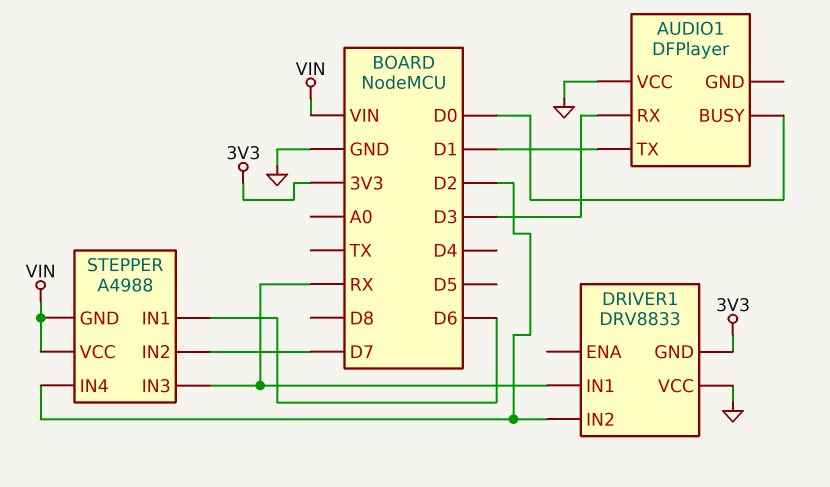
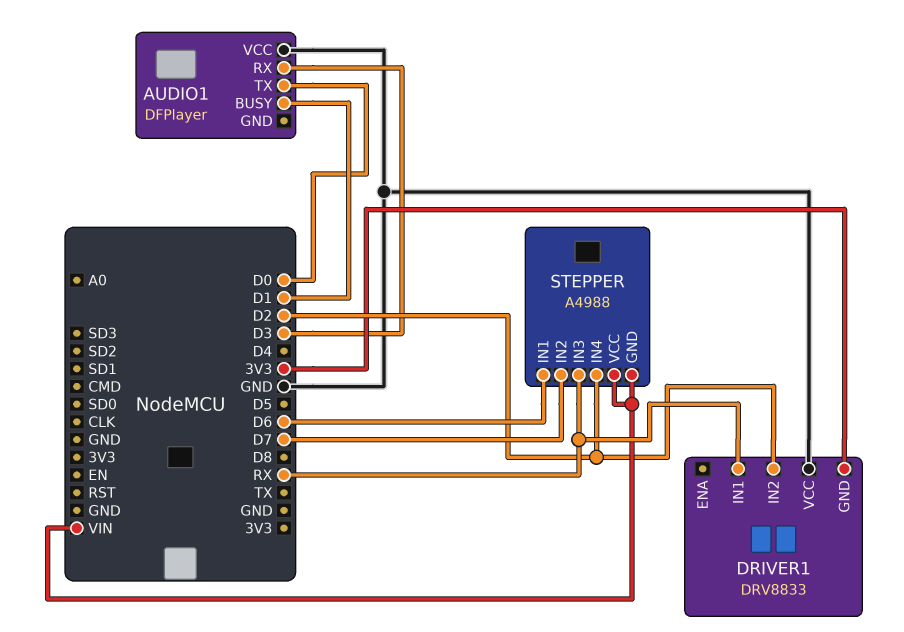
AUDIO1 pin BUSY: D0 -> D1
AUDIO1 pin TX: D1 -> D0

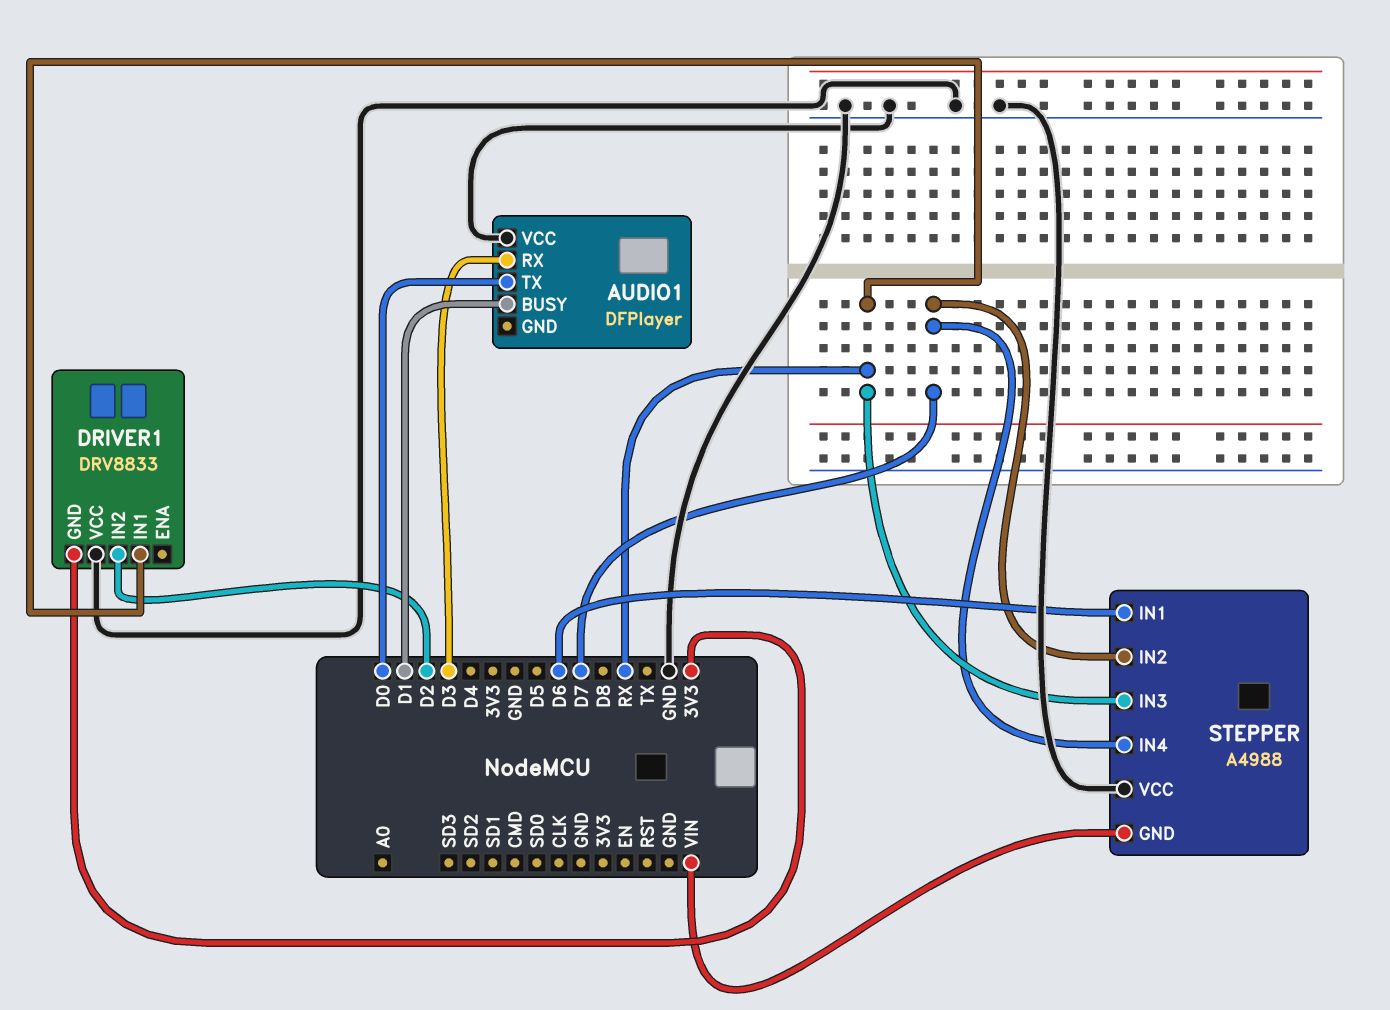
STEPPER pin IN4: D2 -> D7
STEPPER pin VCC: VIN -> GND

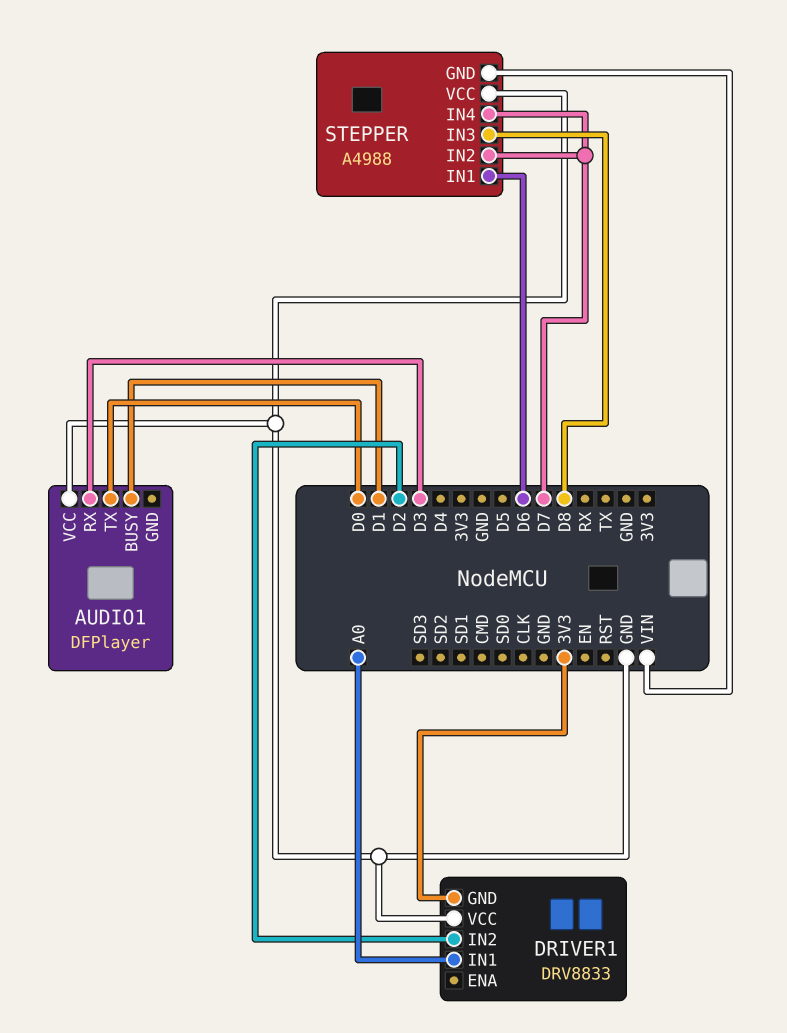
DRIVER1 pin IN1: RX -> A0
STEPPER pin IN3: RX -> D8

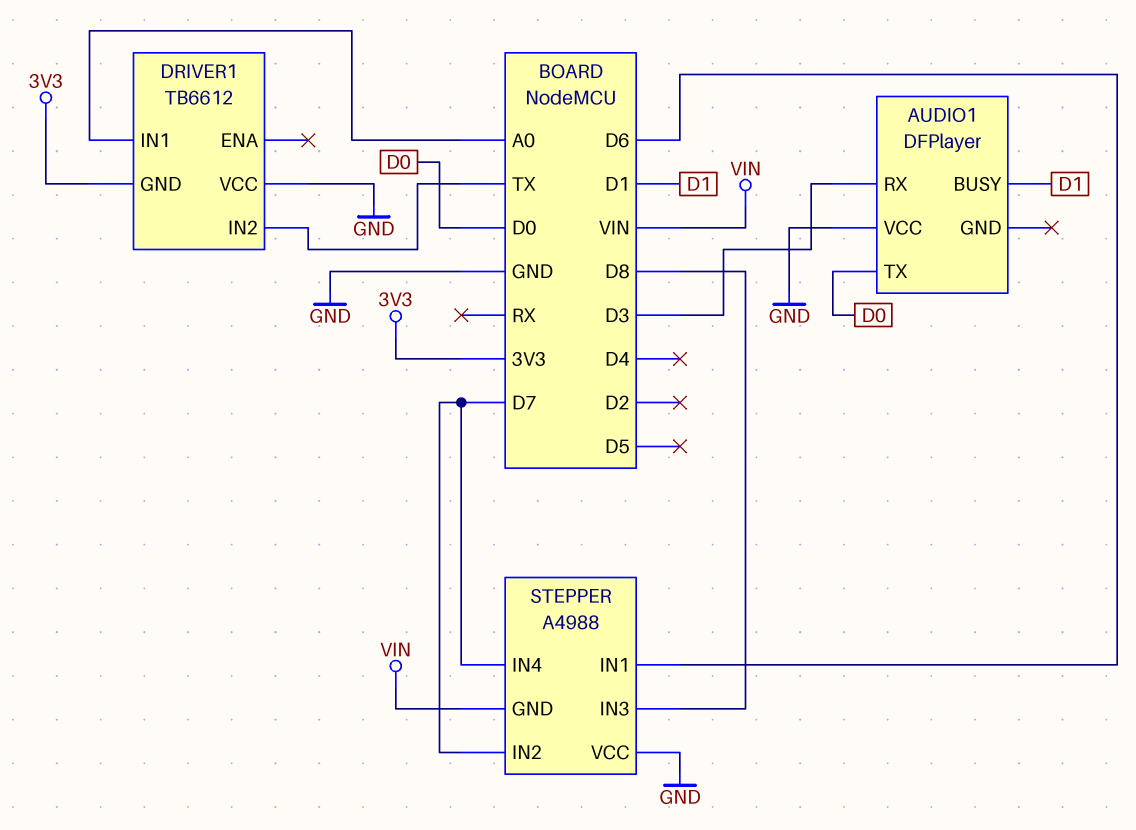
DRIVER1: DRV8833 -> TB6612
DRIVER1 pin IN2: D2 -> TX

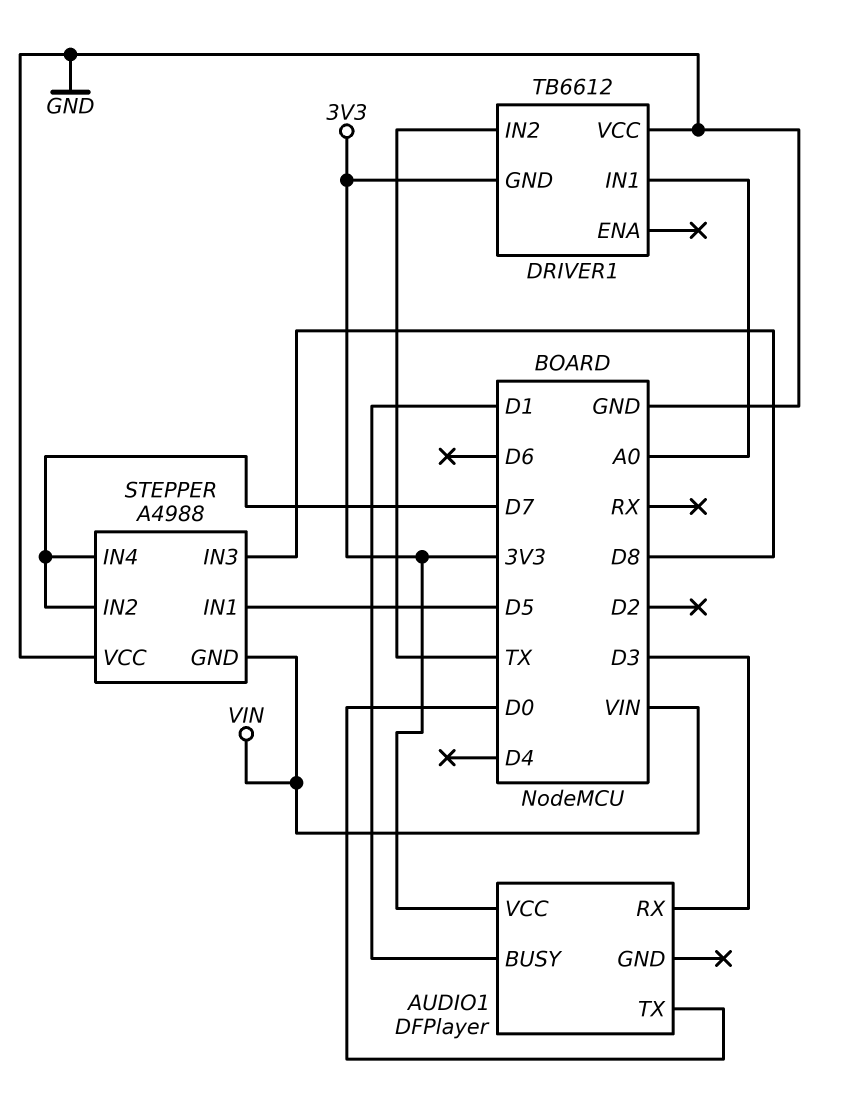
AUDIO1 pin VCC: GND -> 3V3
STEPPER pin IN1: D6 -> D5

